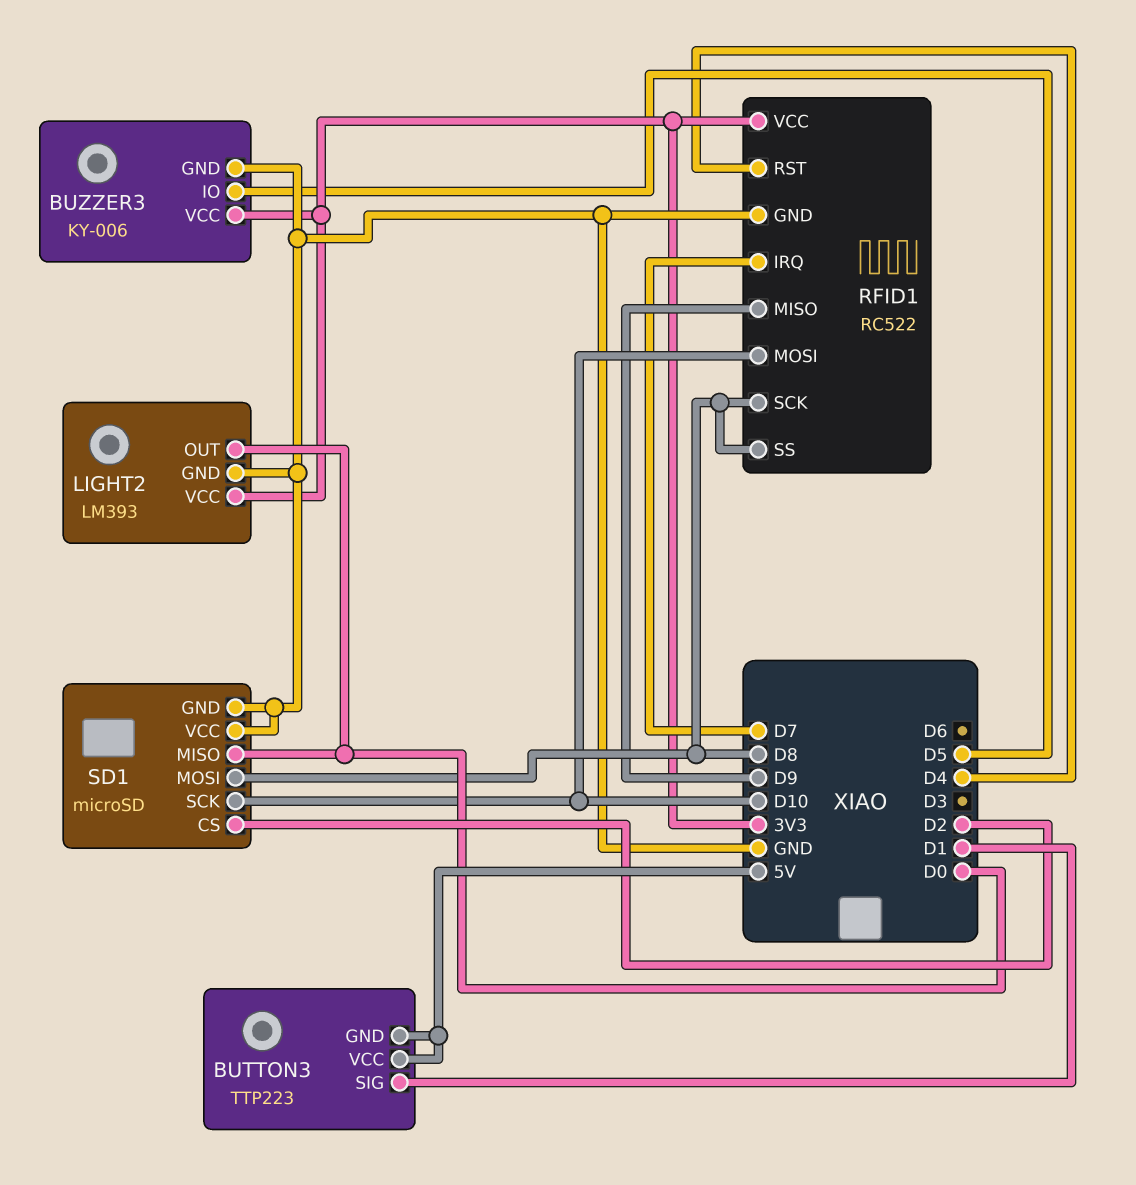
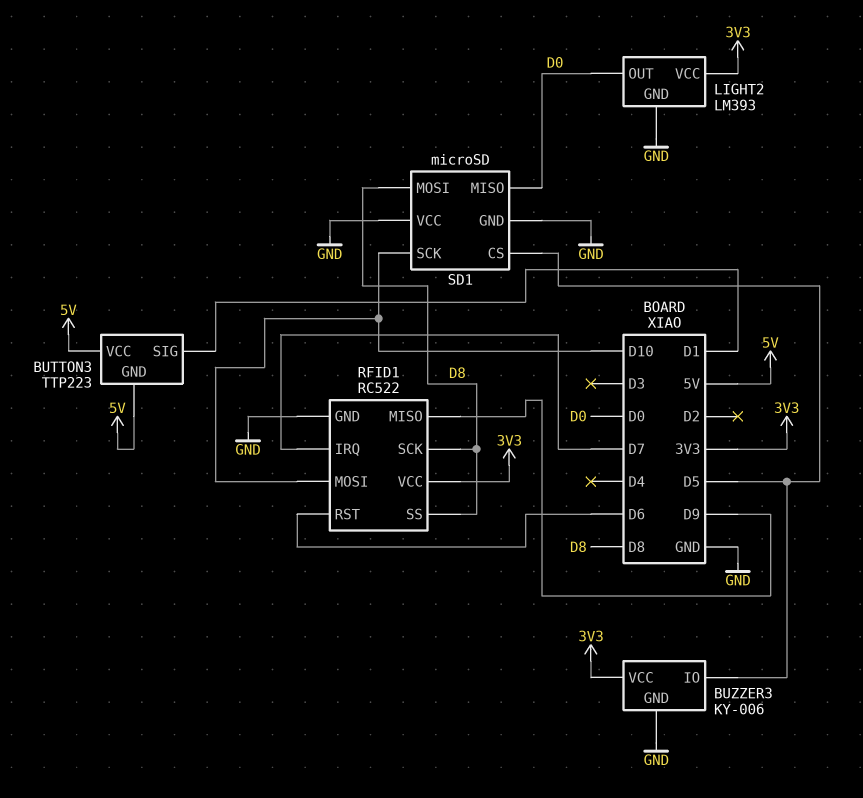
RFID1 pin RST: D4 -> D6
SD1 pin CS: D2 -> D5

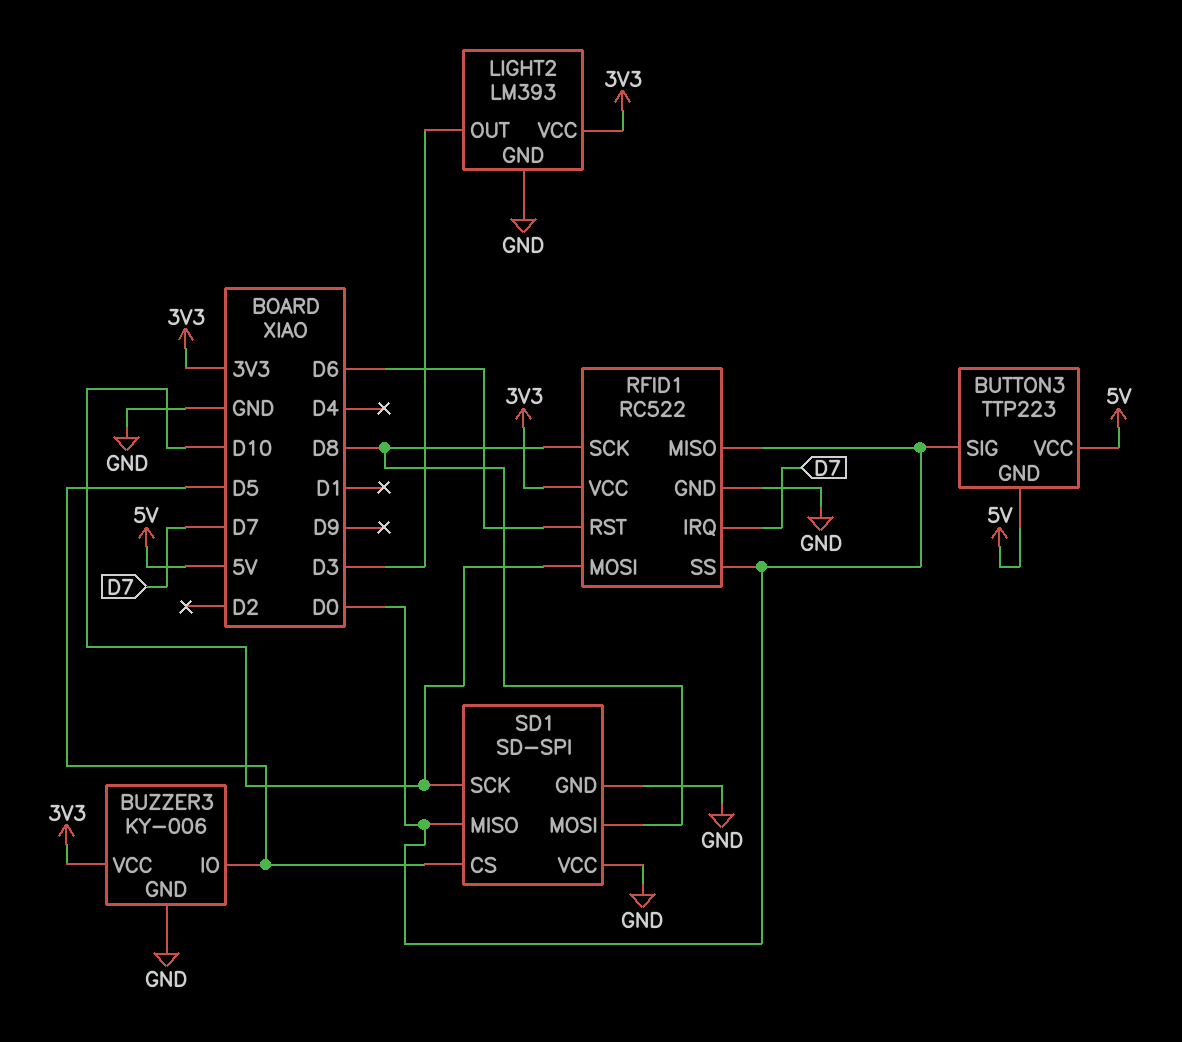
BUTTON3 pin SIG: D1 -> D0
LIGHT2 pin OUT: D0 -> D3
RFID1 pin MISO: D9 -> D0
RFID1 pin SS: D8 -> D0
SD1: microSD -> SD-SPI

